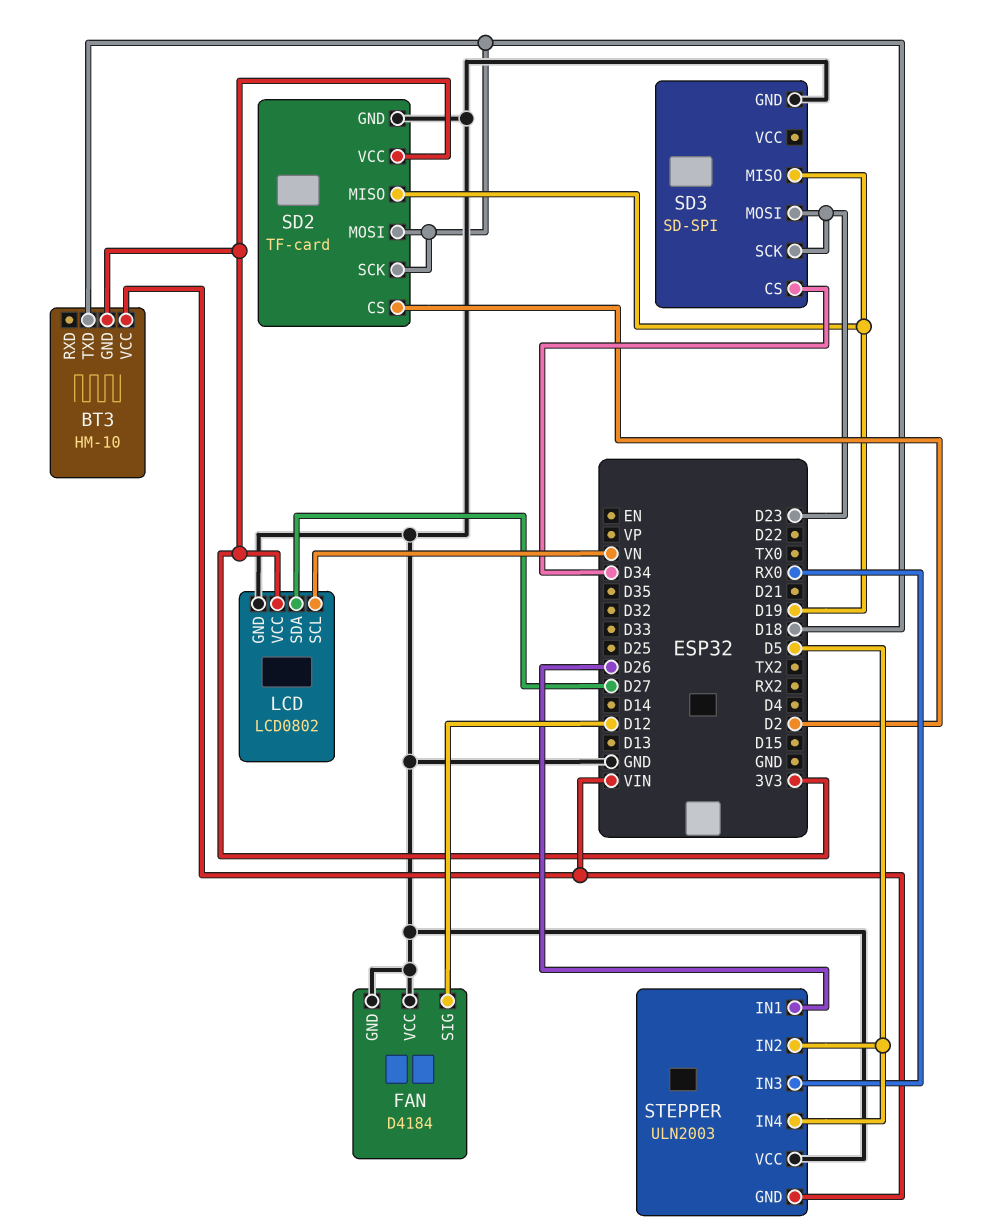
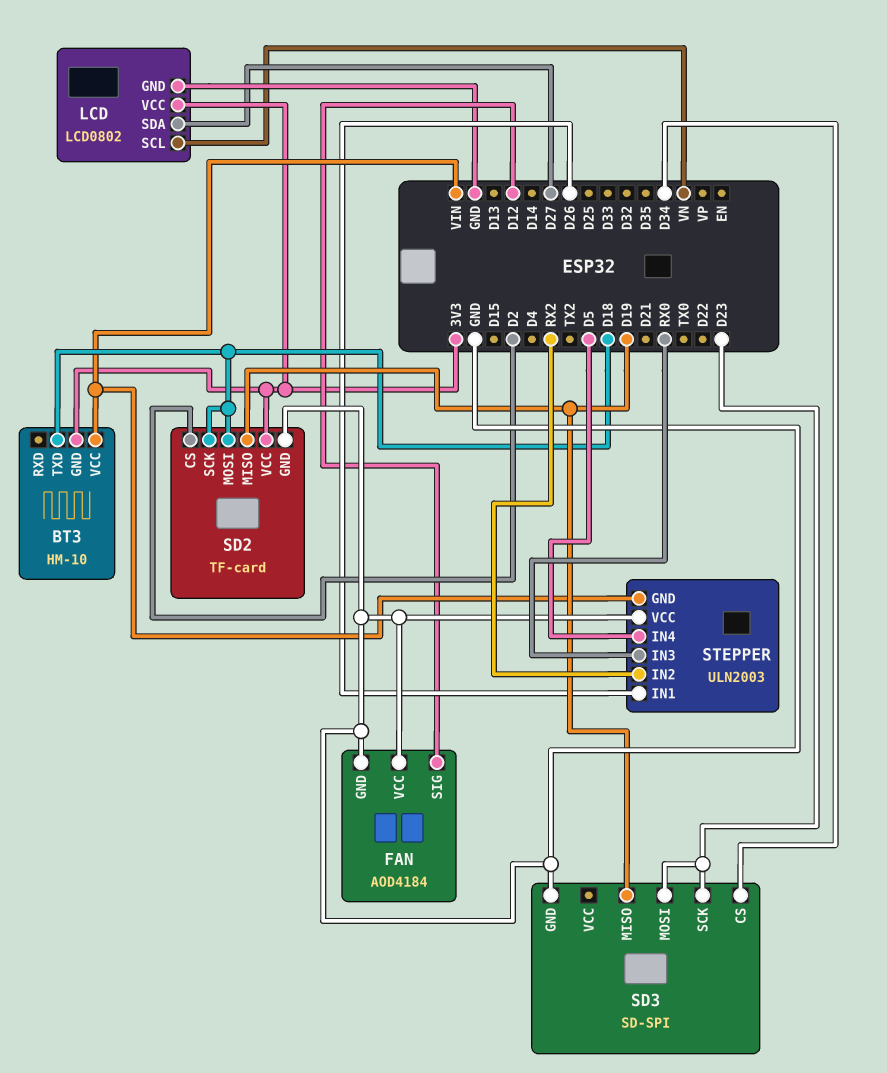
FAN: D4184 -> AOD4184
STEPPER pin IN2: D5 -> RX2

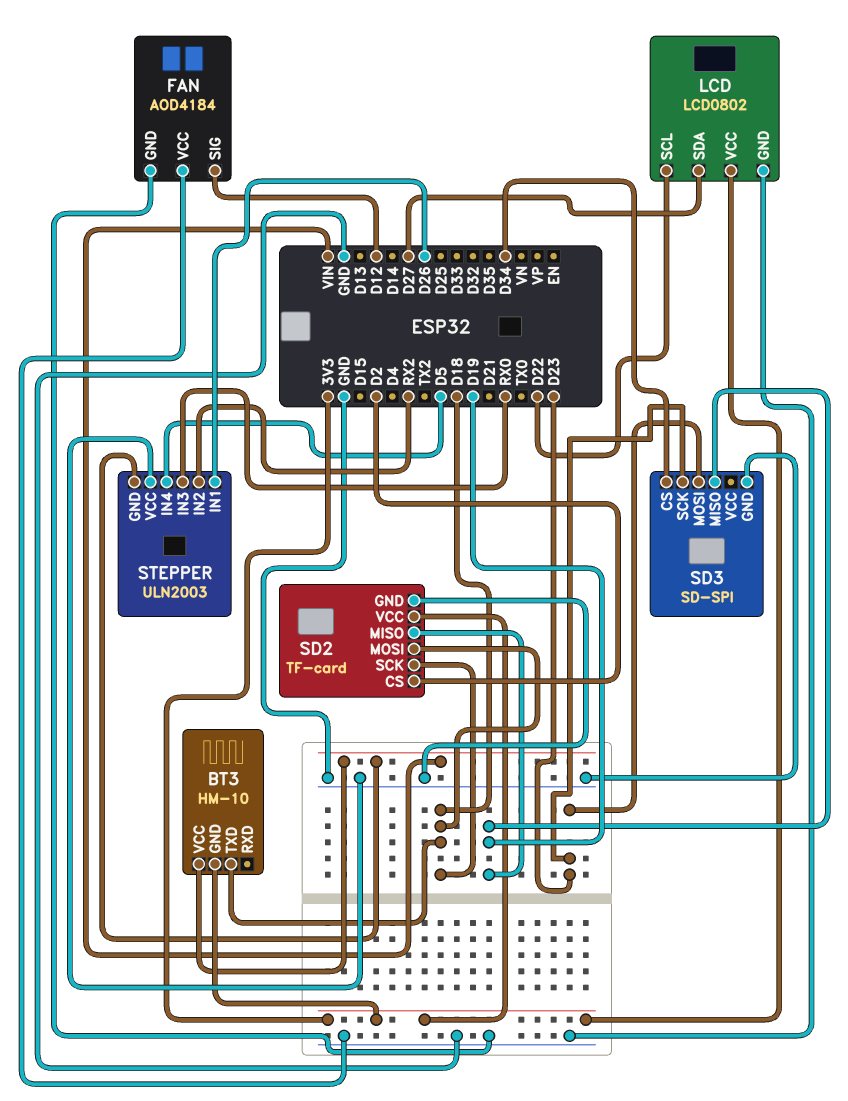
LCD pin SCL: VN -> D22

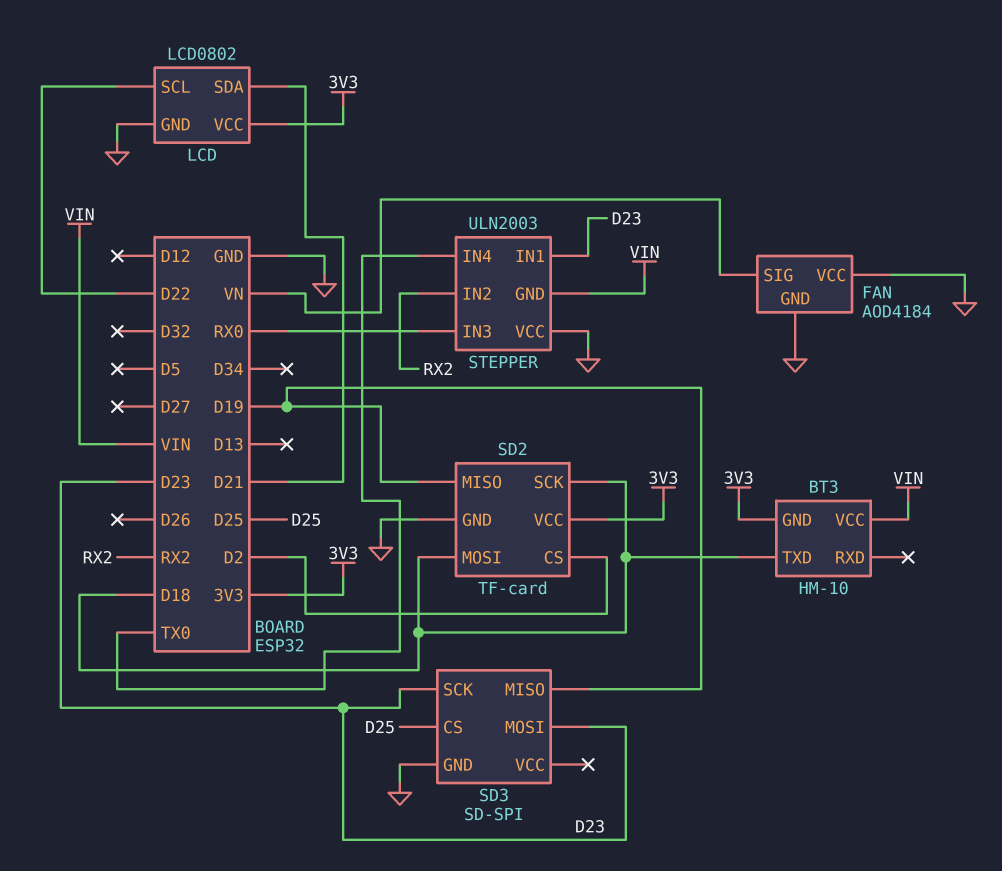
FAN pin SIG: D12 -> VN
LCD pin SDA: D27 -> D21
SD3 pin CS: D34 -> D25
STEPPER pin IN1: D26 -> D23
STEPPER pin IN4: D5 -> TX0

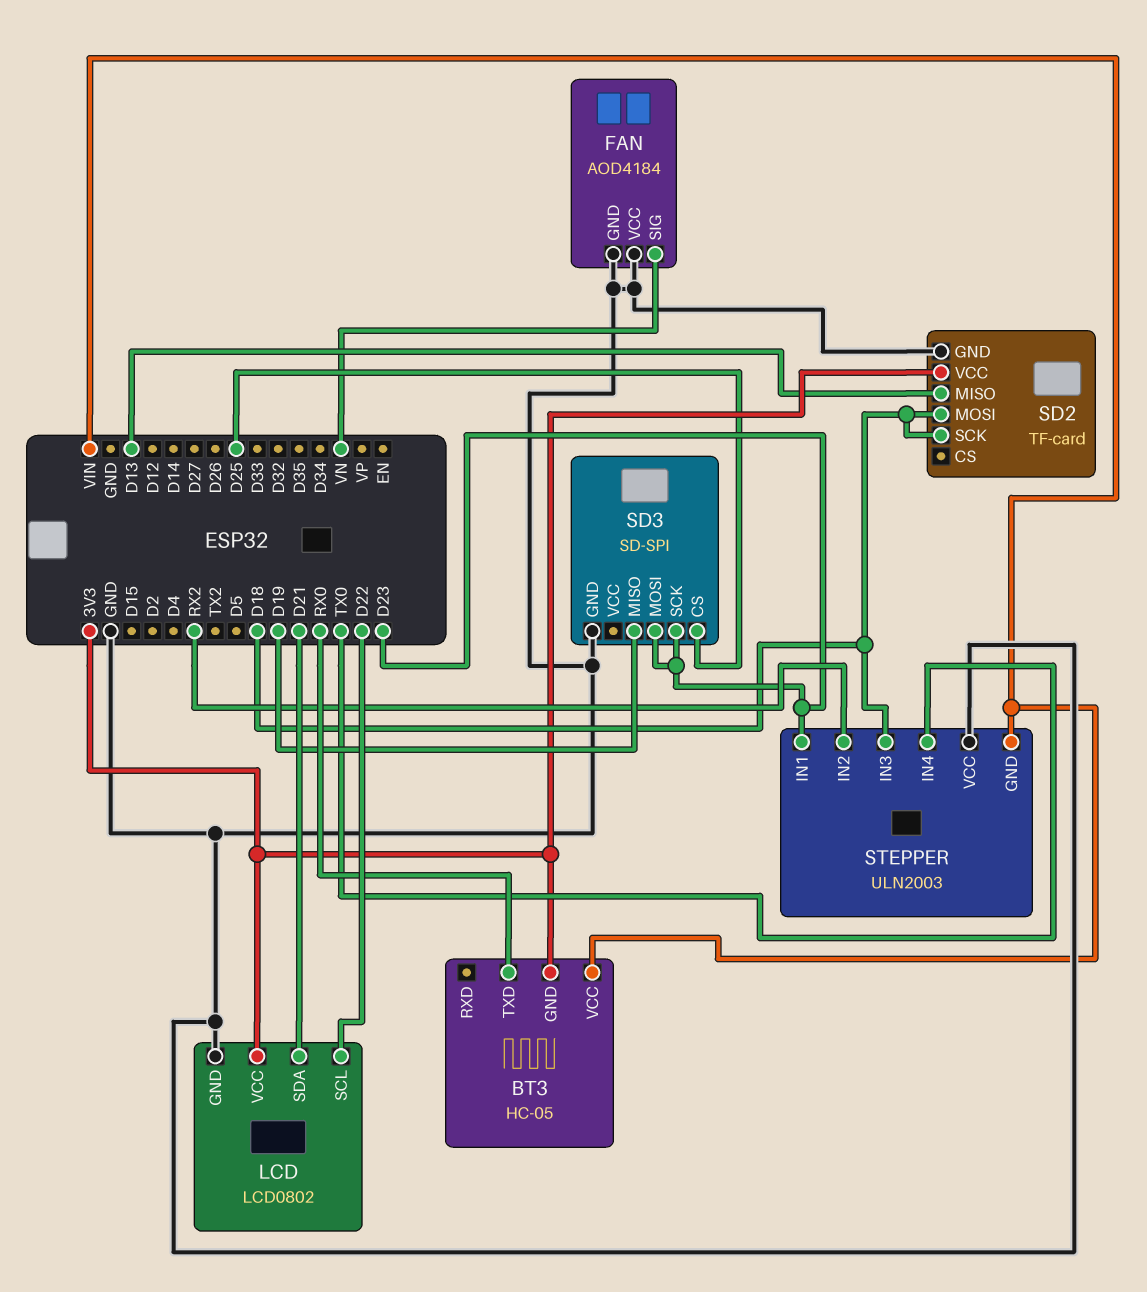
BT3: HM-10 -> HC-05
BT3 pin TXD: D18 -> RX0
SD2 pin CS: D2 -> none
SD2 pin MISO: D19 -> D13
STEPPER pin IN3: RX0 -> D18

